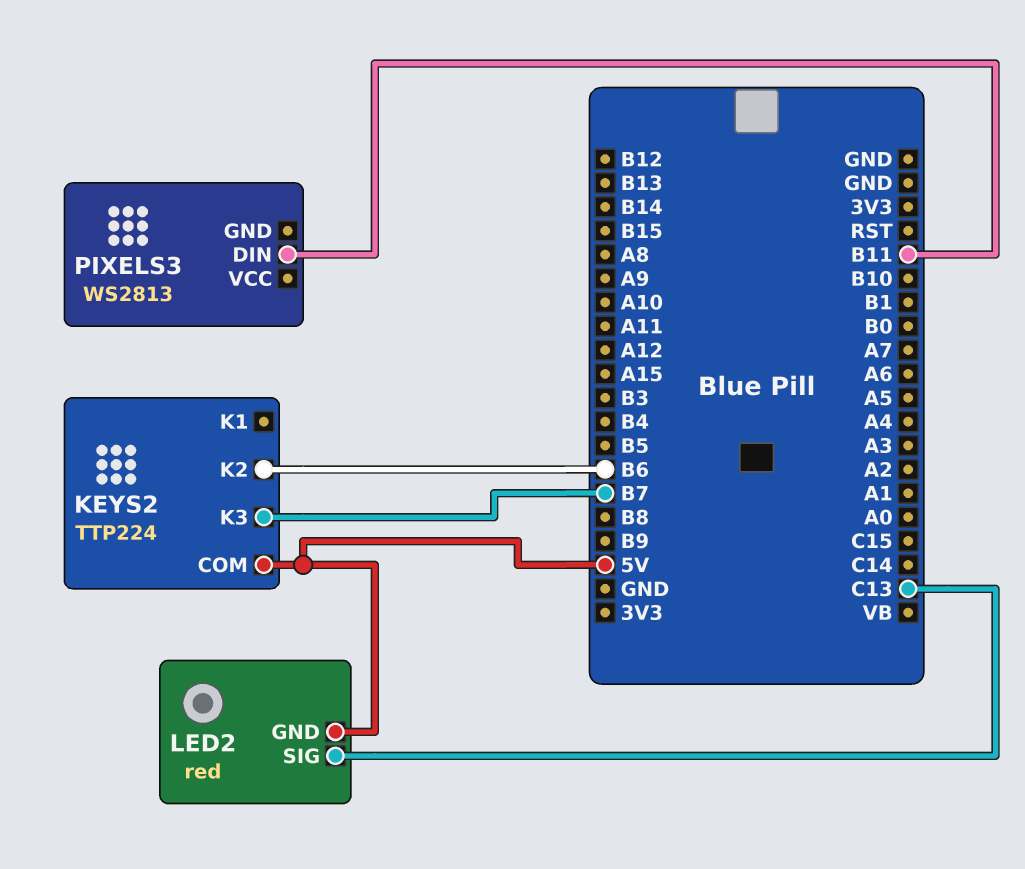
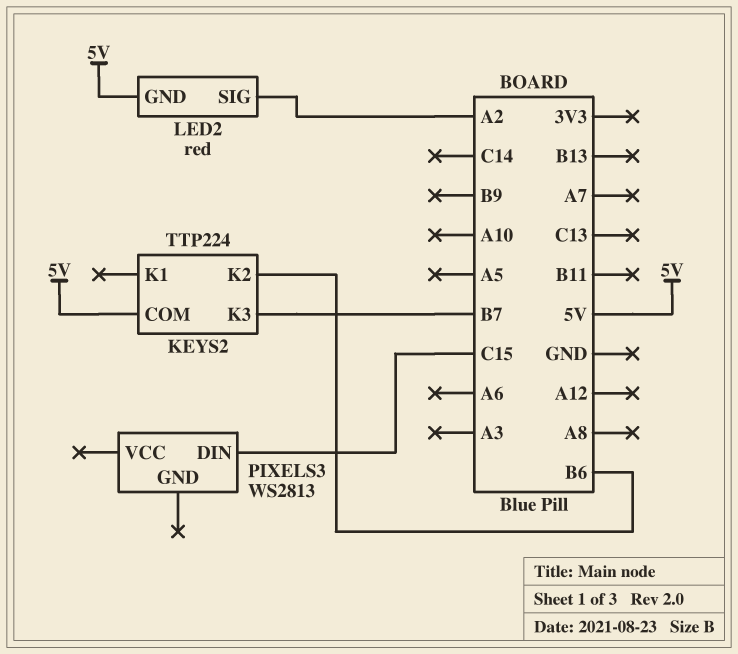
LED2 pin SIG: C13 -> A2
PIXELS3 pin DIN: B11 -> C15

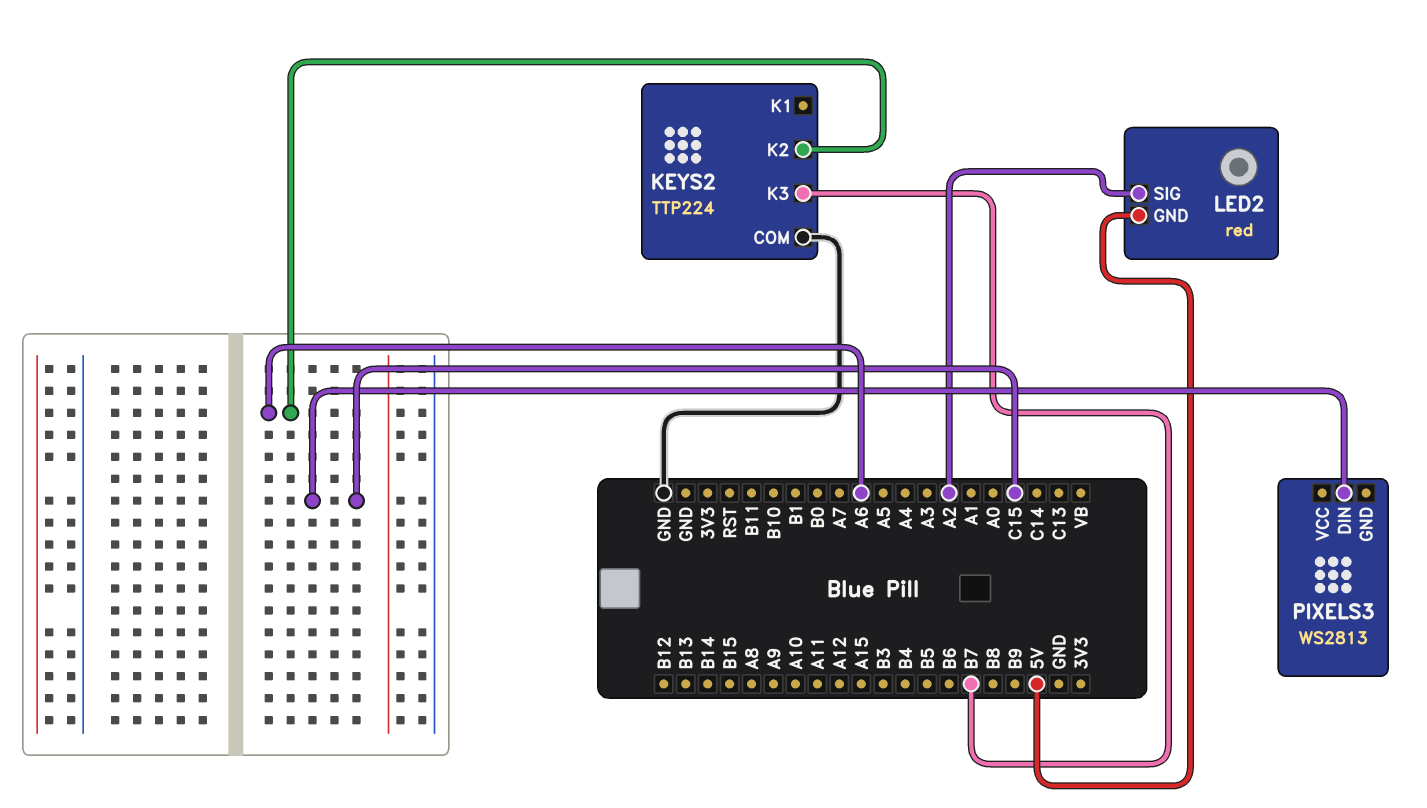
KEYS2 pin COM: 5V -> GND
KEYS2 pin K2: B6 -> A6

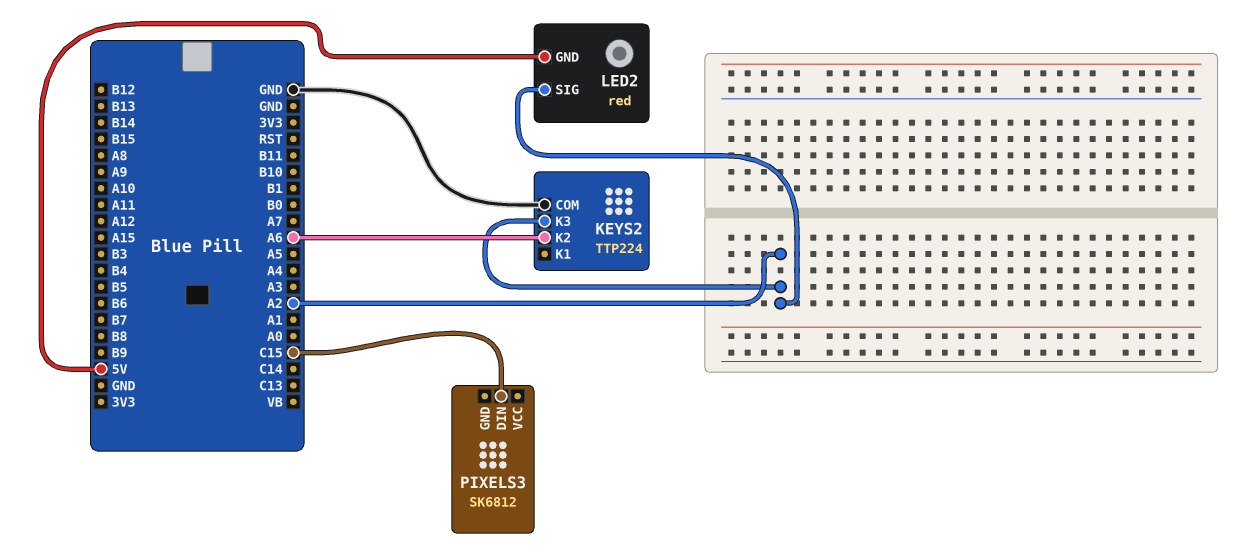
KEYS2 pin K3: B7 -> A2
PIXELS3: WS2813 -> SK6812

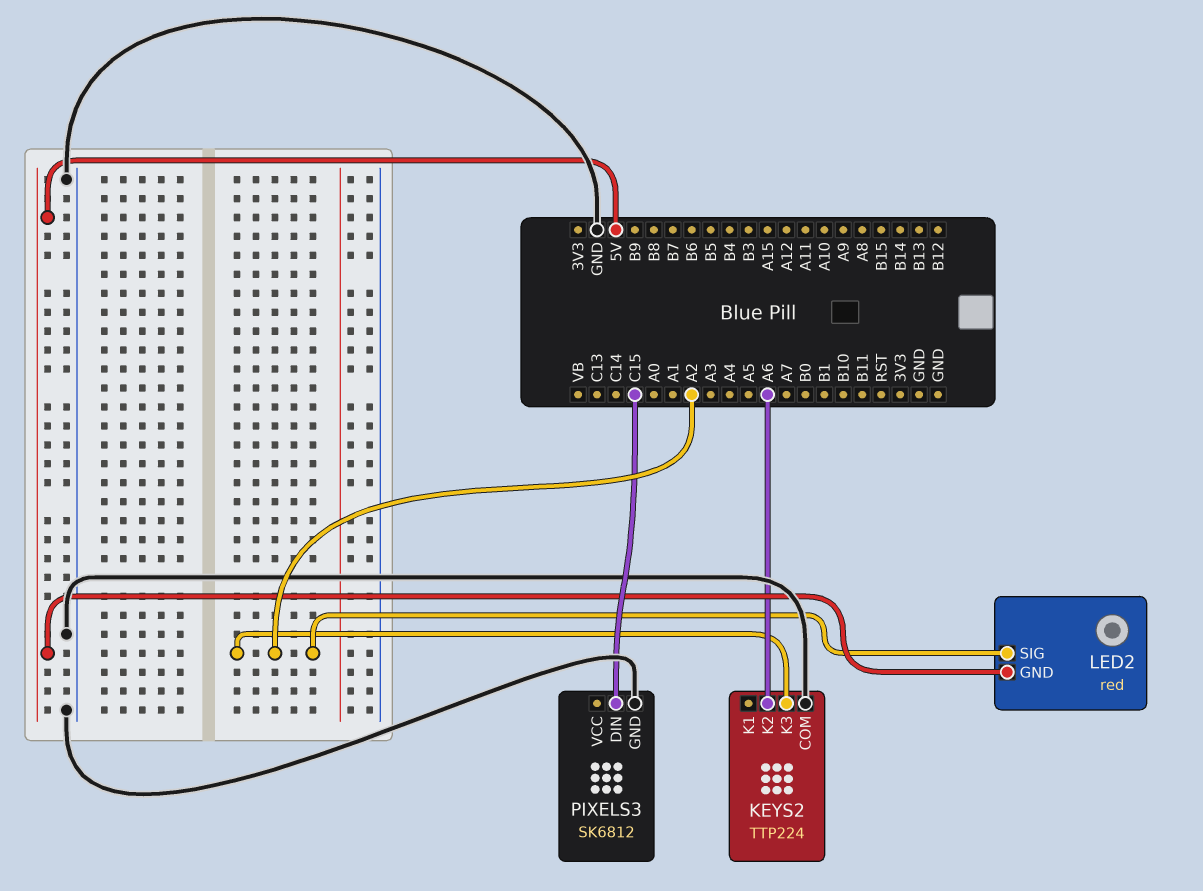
PIXELS3 pin GND: none -> GND

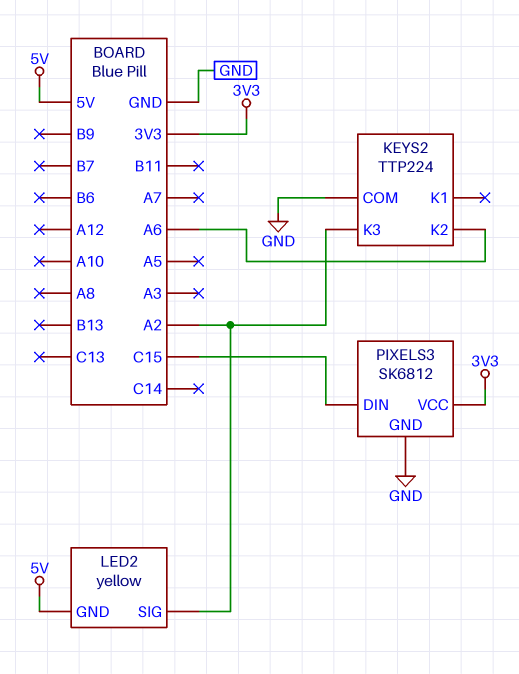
LED2: red -> yellow
PIXELS3 pin VCC: none -> 3V3

